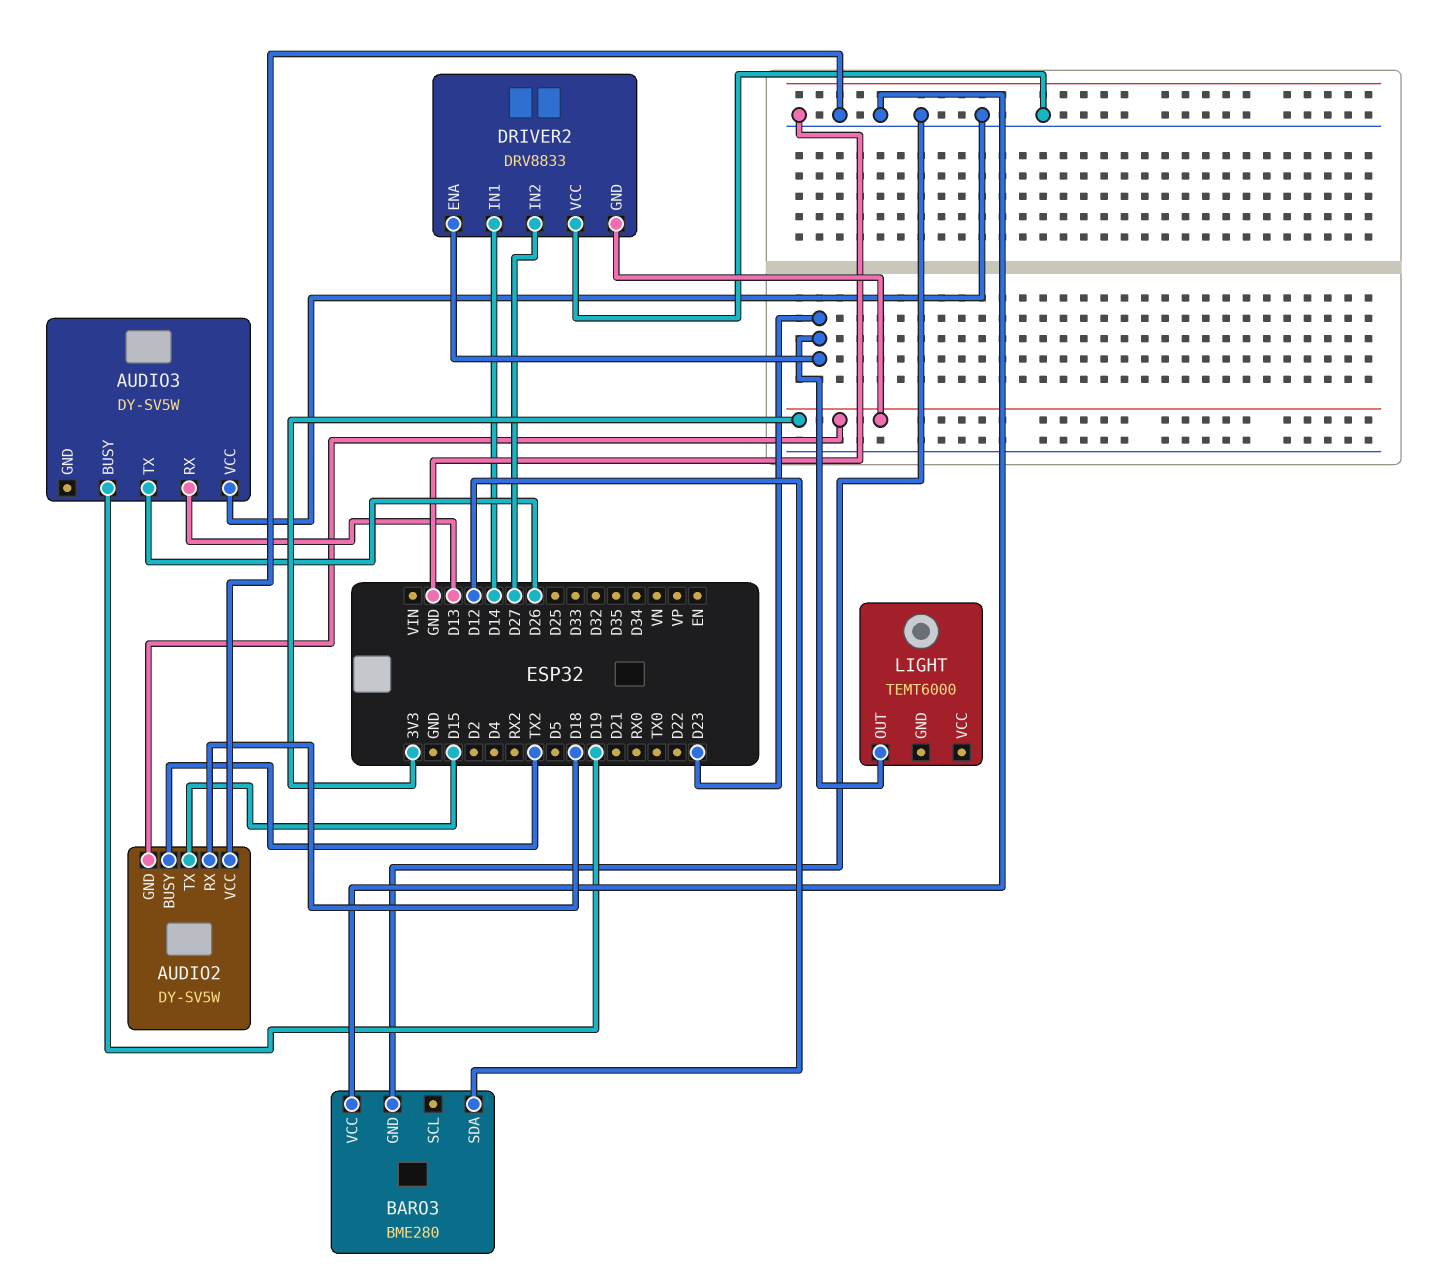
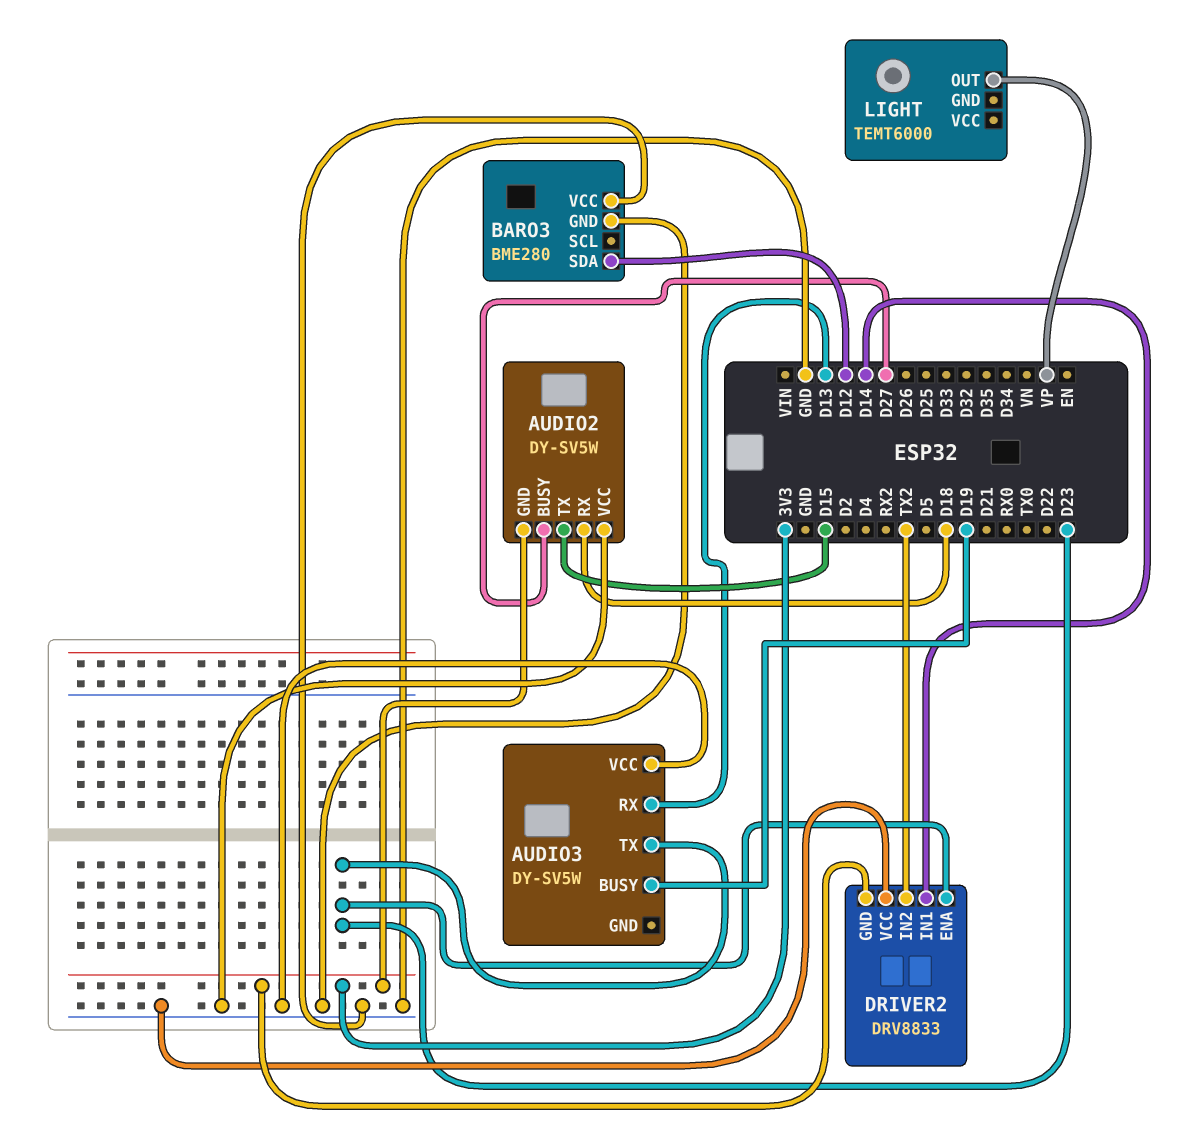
AUDIO2 pin BUSY: TX2 -> D27
AUDIO3 pin TX: D26 -> D23
DRIVER2 pin IN2: D27 -> TX2
LIGHT pin OUT: D23 -> VP

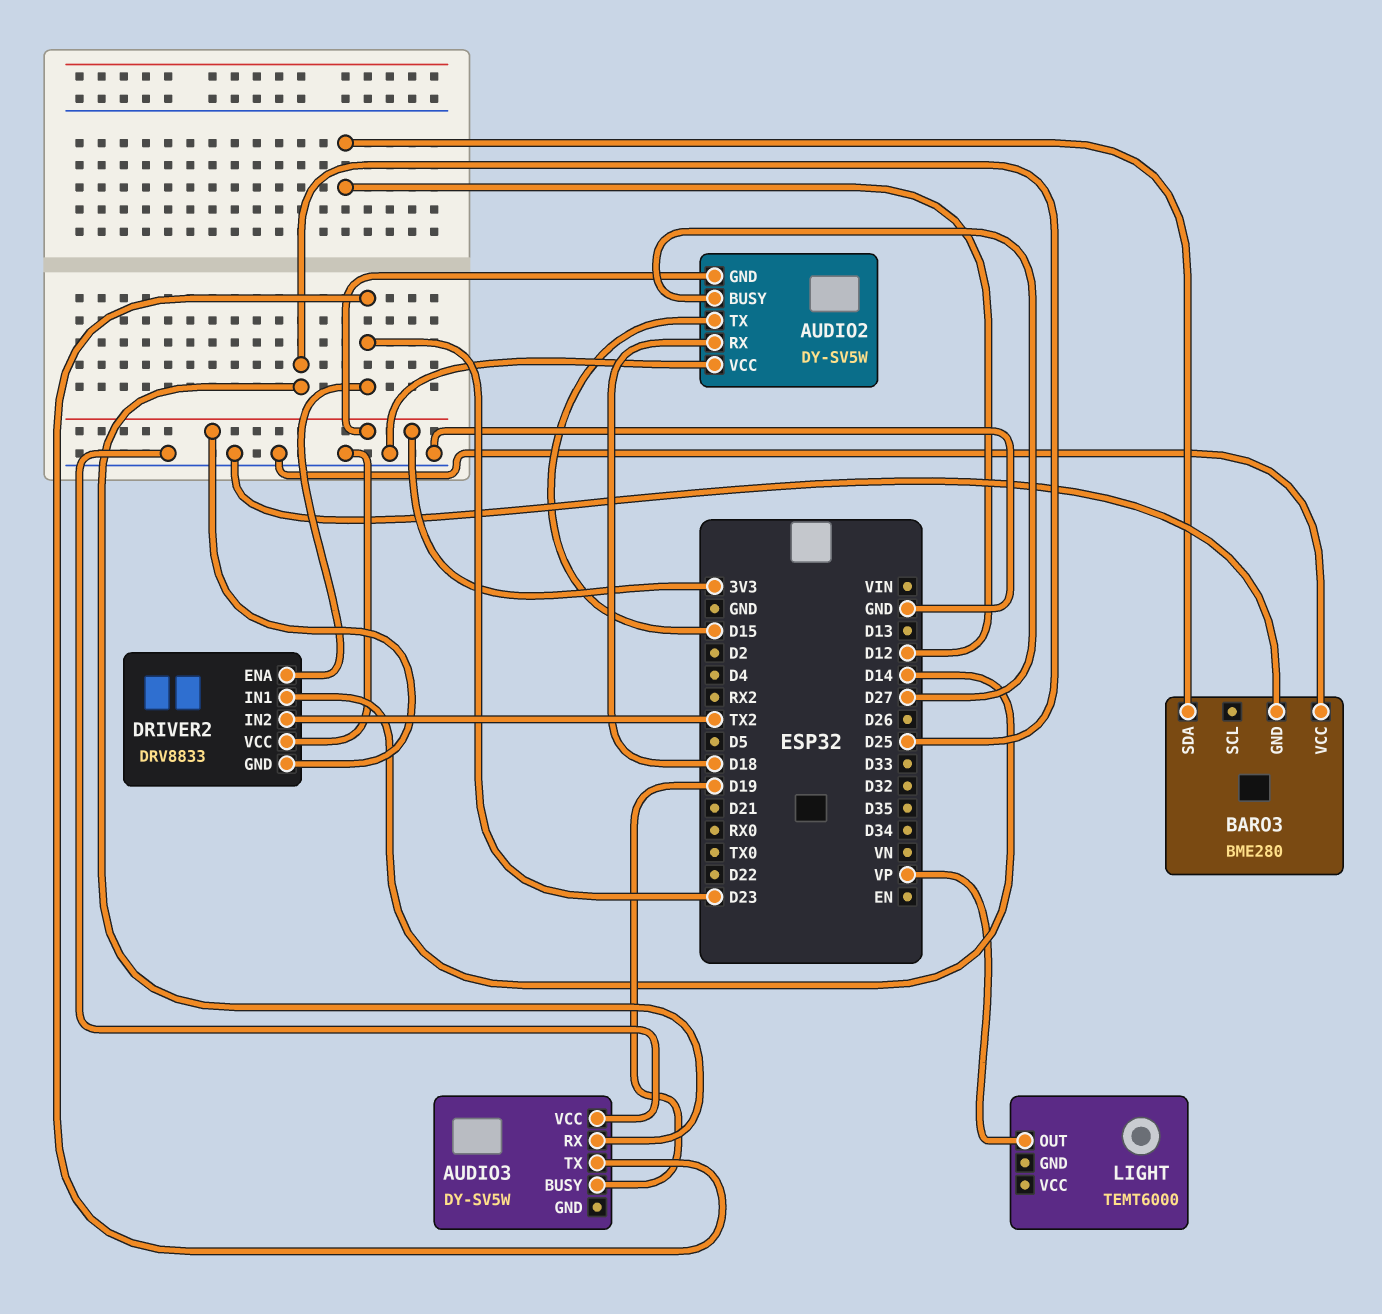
AUDIO3 pin RX: D13 -> D25

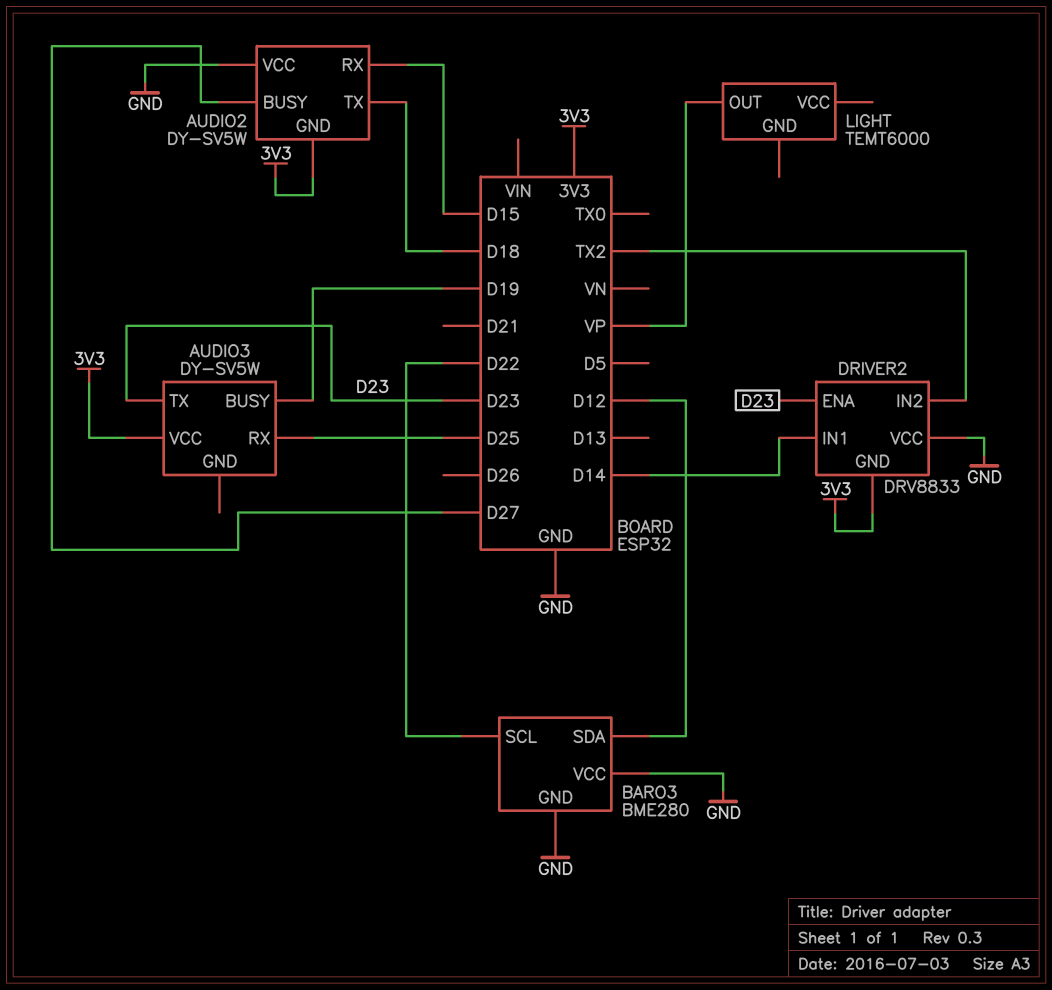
AUDIO2 pin RX: D18 -> D15
AUDIO2 pin TX: D15 -> D18
AUDIO3 pin VCC: GND -> 3V3
BARO3 pin SCL: none -> D22

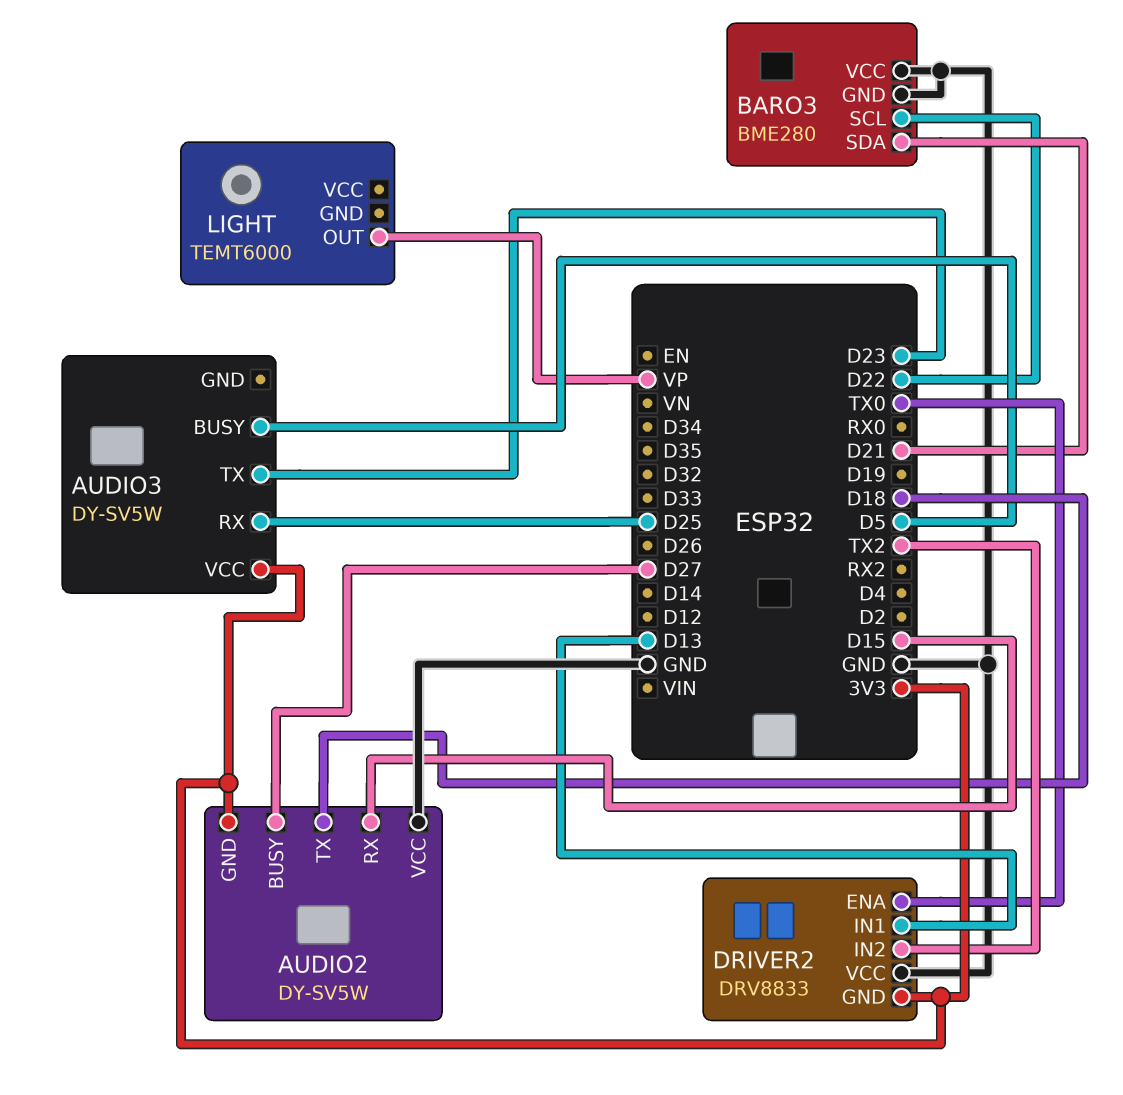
AUDIO3 pin BUSY: D19 -> D5
BARO3 pin SDA: D12 -> D21
DRIVER2 pin ENA: D23 -> TX0
DRIVER2 pin IN1: D14 -> D13

